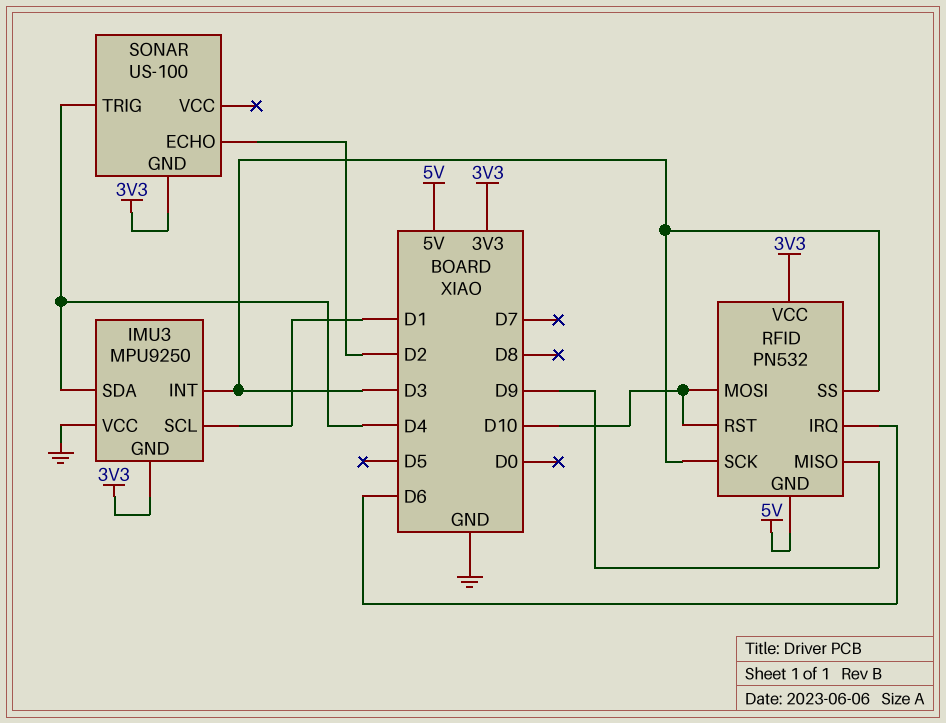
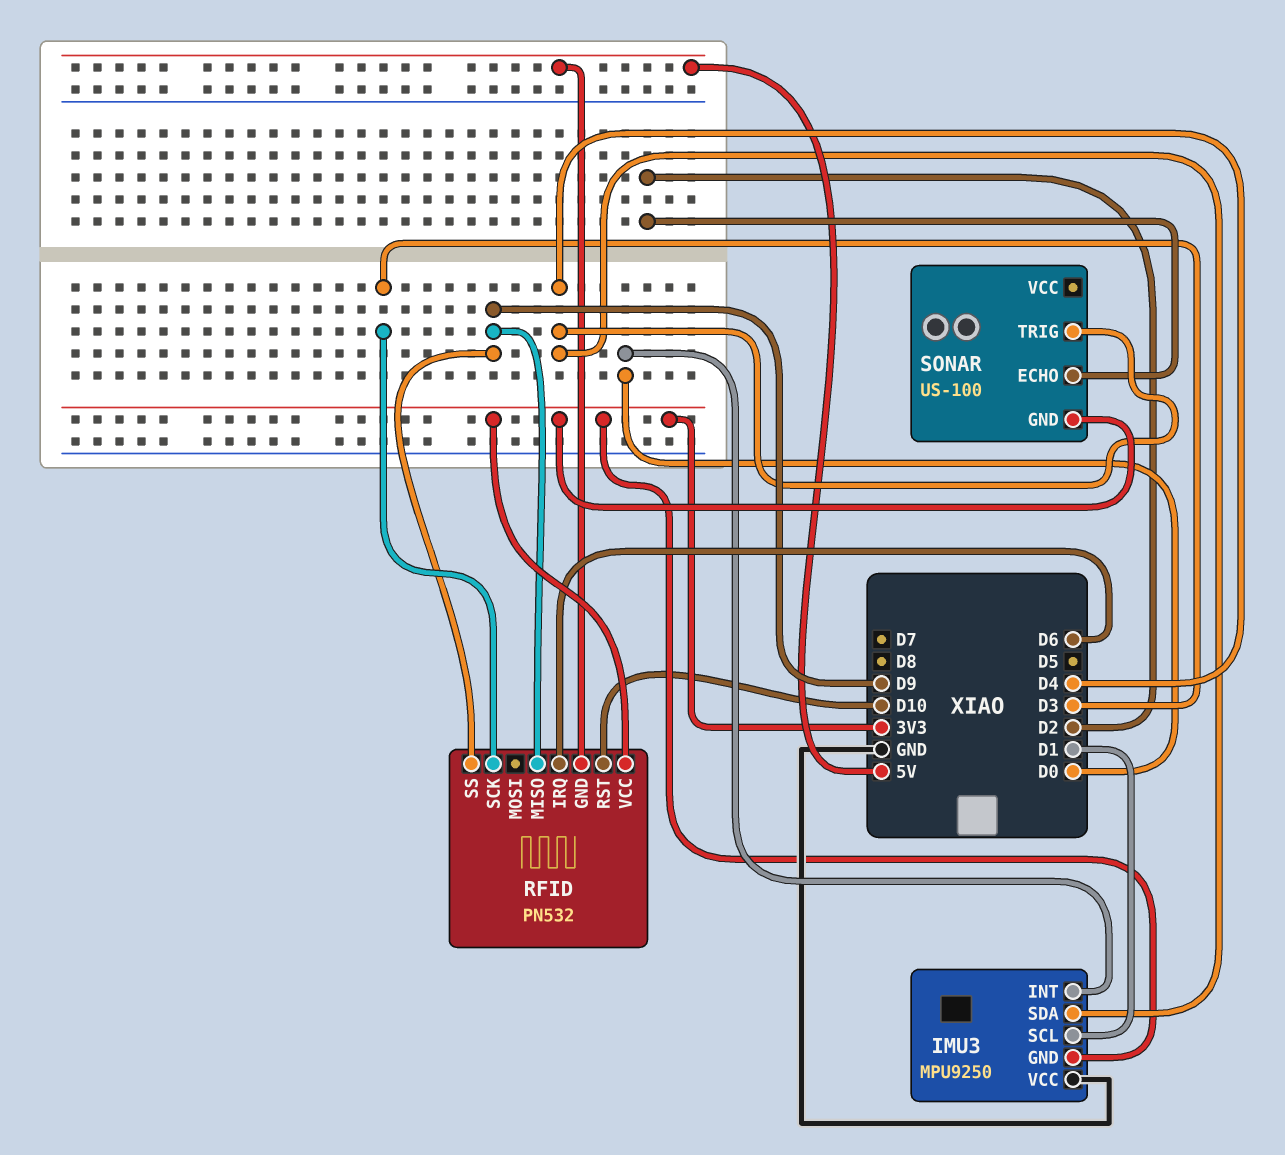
IMU3 pin INT: D3 -> D0
RFID pin MOSI: D10 -> none
RFID pin SS: D3 -> D9

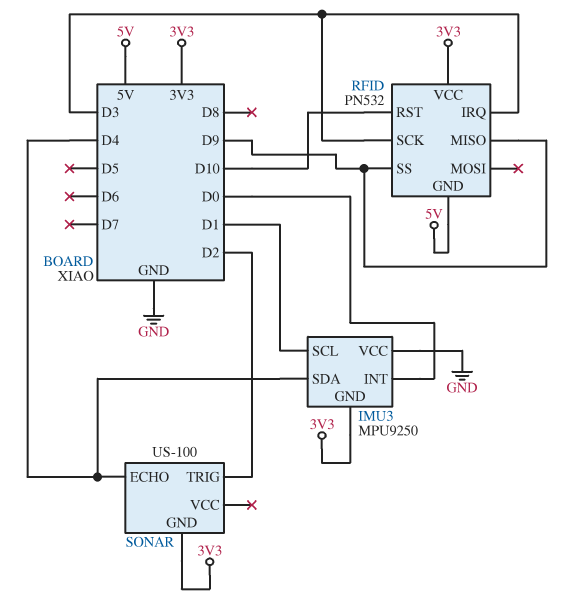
RFID pin IRQ: D6 -> D3
SONAR pin ECHO: D2 -> D4
SONAR pin TRIG: D4 -> D2

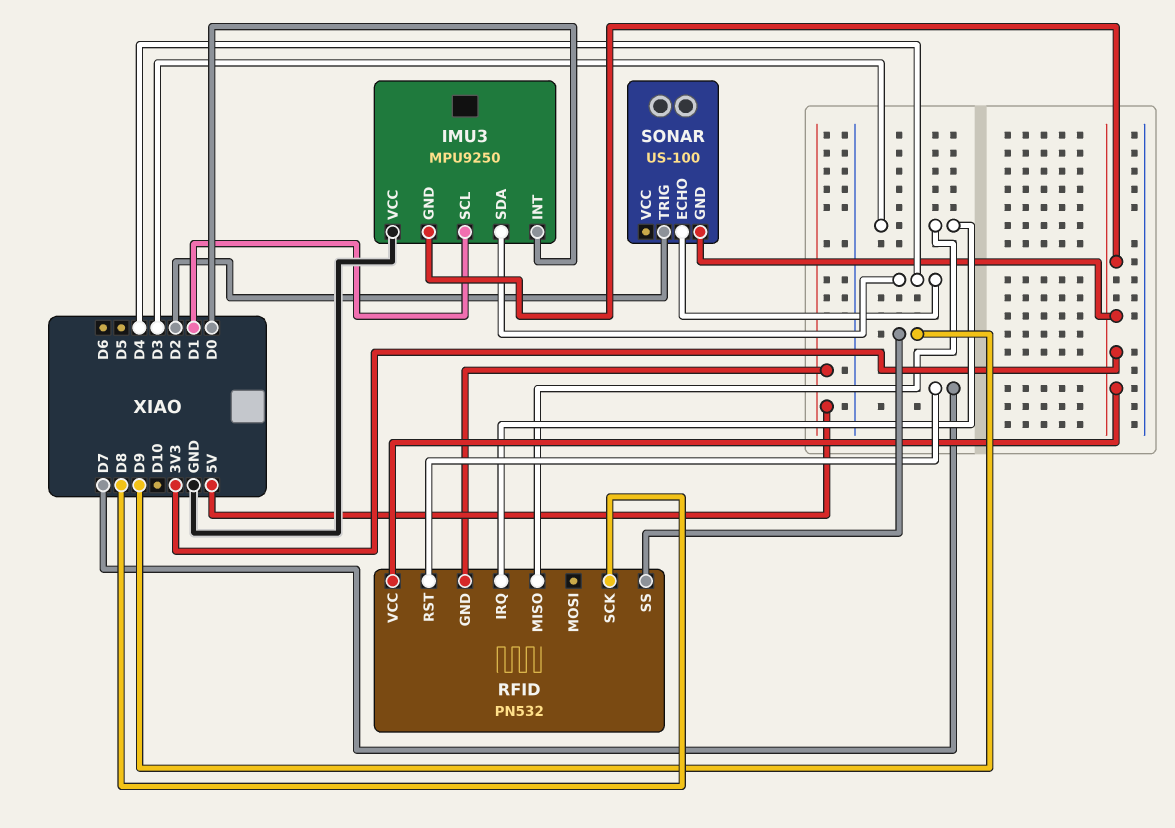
RFID pin MISO: D9 -> D3
RFID pin RST: D10 -> D7
RFID pin SCK: D3 -> D8

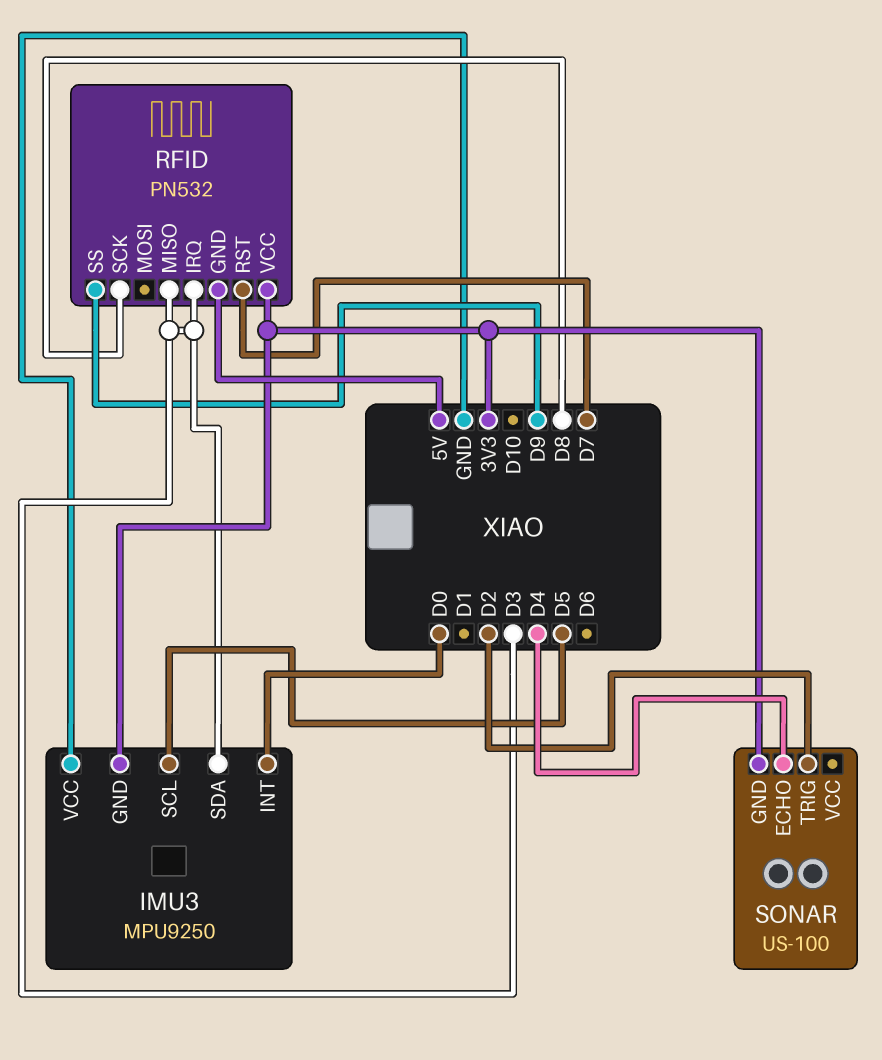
IMU3 pin SCL: D1 -> D5
IMU3 pin SDA: D4 -> D3

